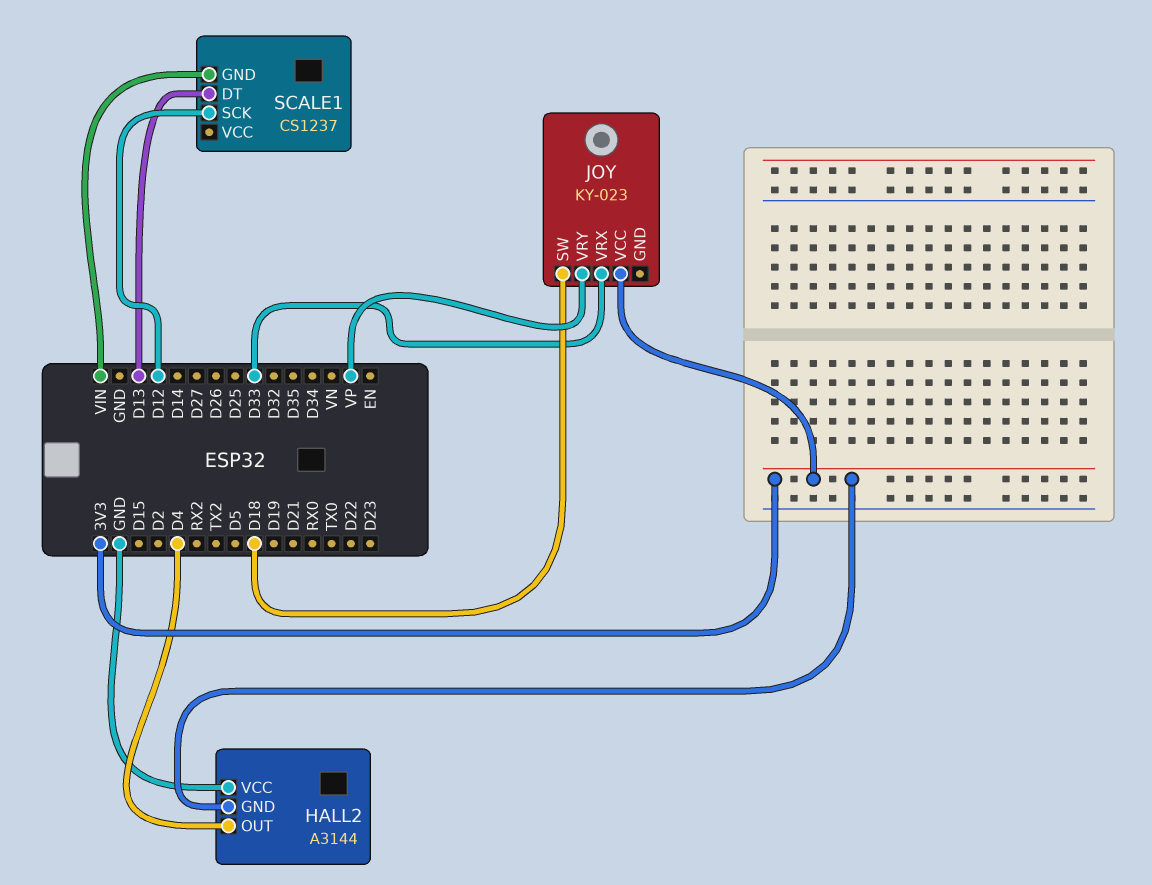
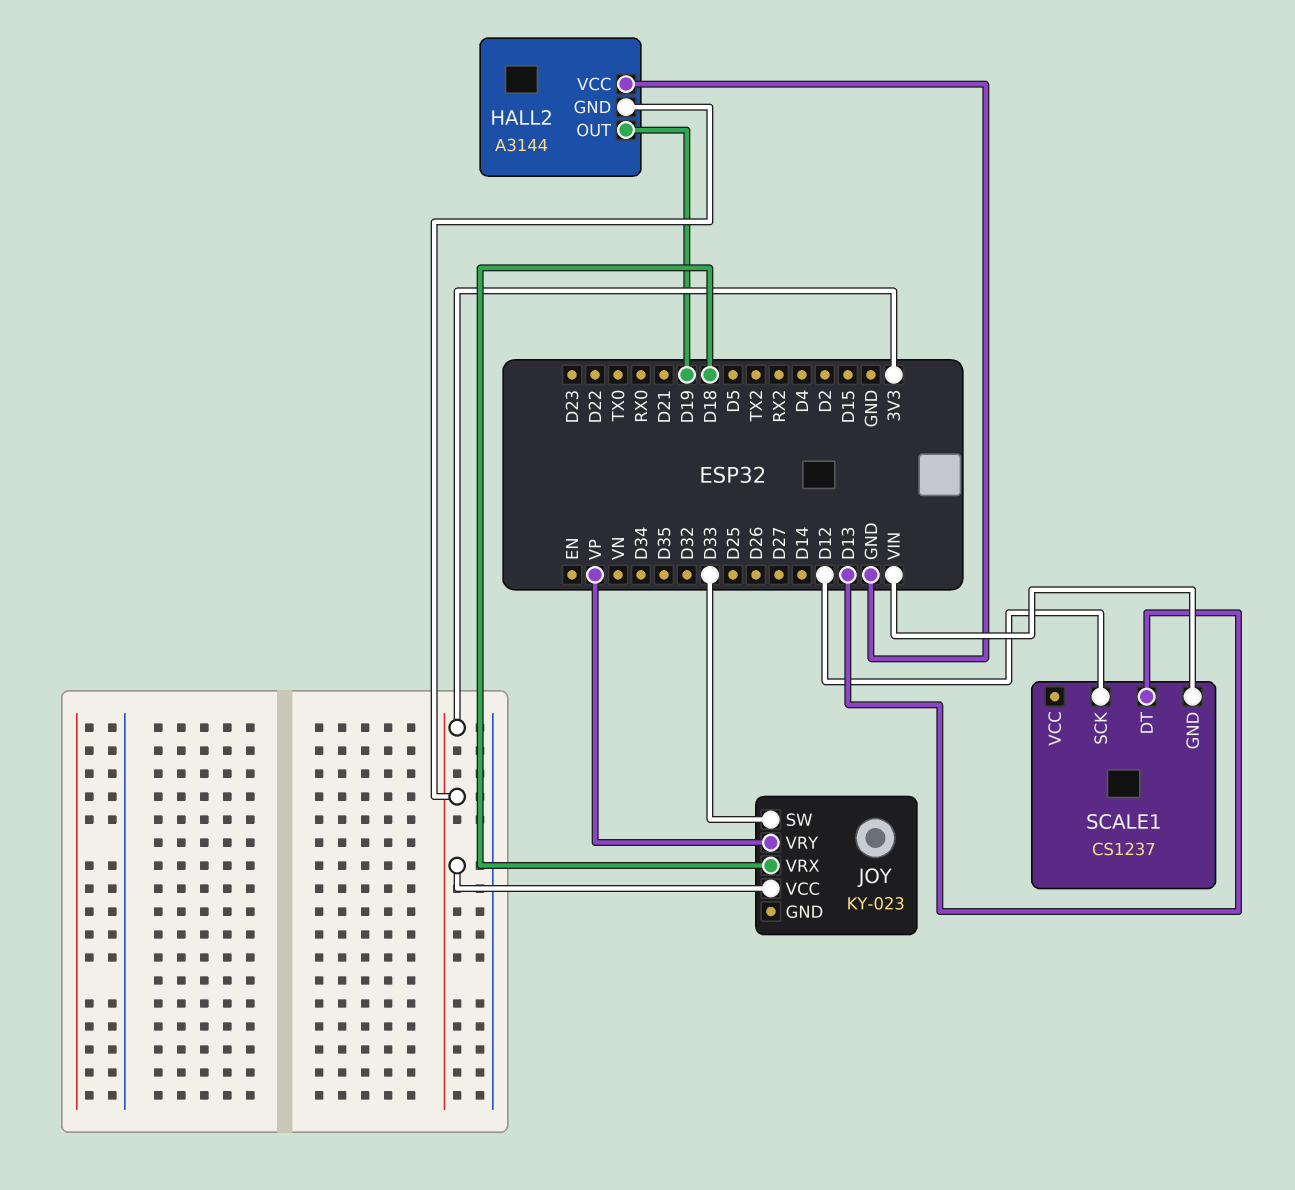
HALL2 pin OUT: D4 -> D19
JOY pin SW: D18 -> D33
JOY pin VRX: D33 -> D18

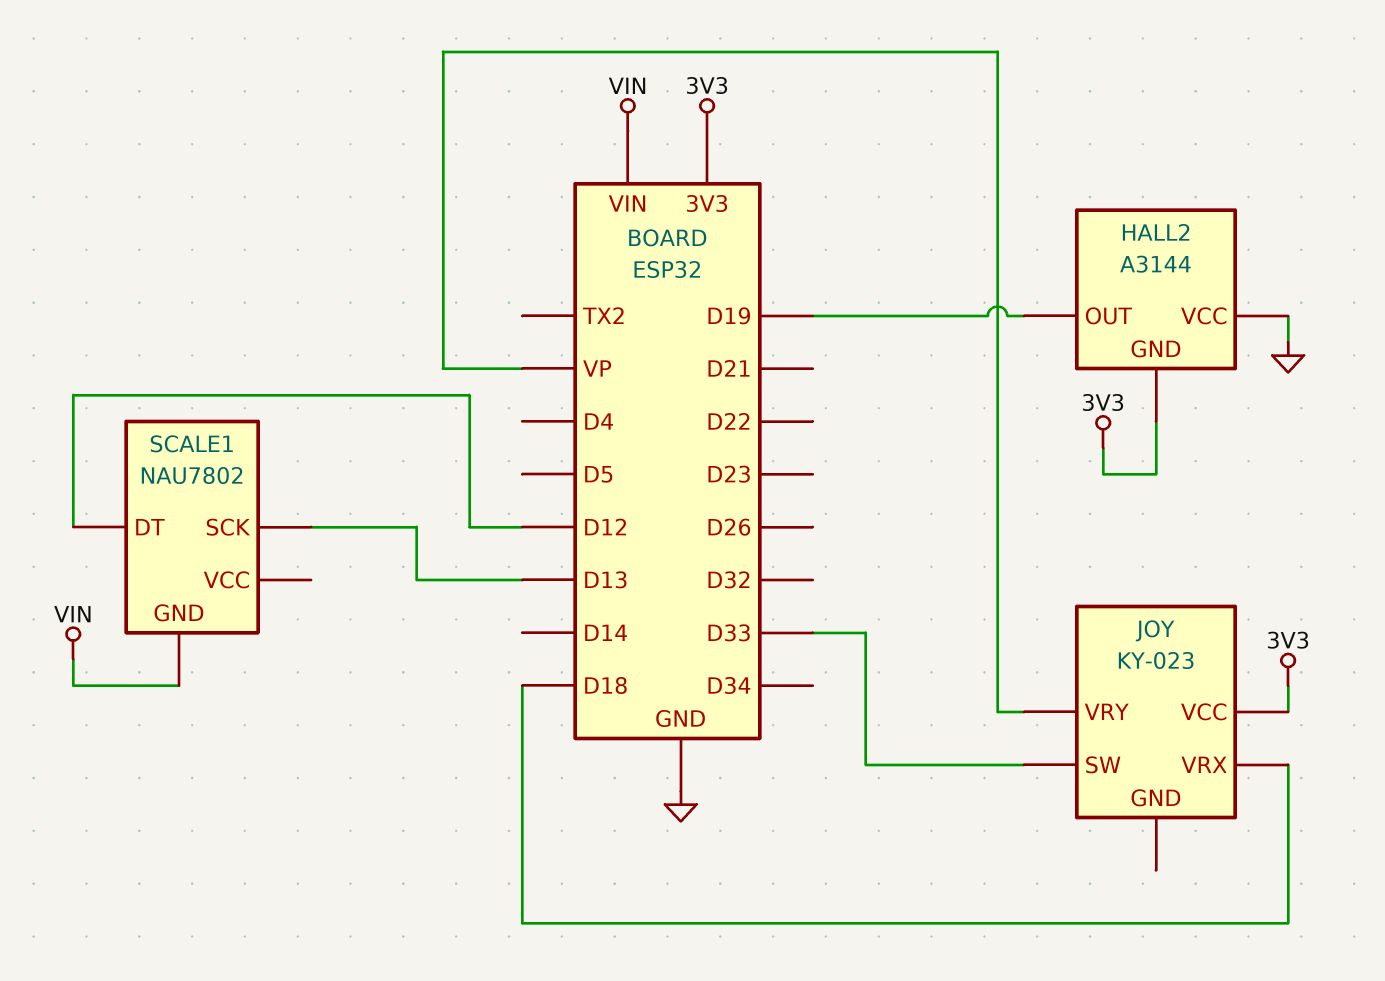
SCALE1: CS1237 -> NAU7802
SCALE1 pin DT: D13 -> D12
SCALE1 pin SCK: D12 -> D13

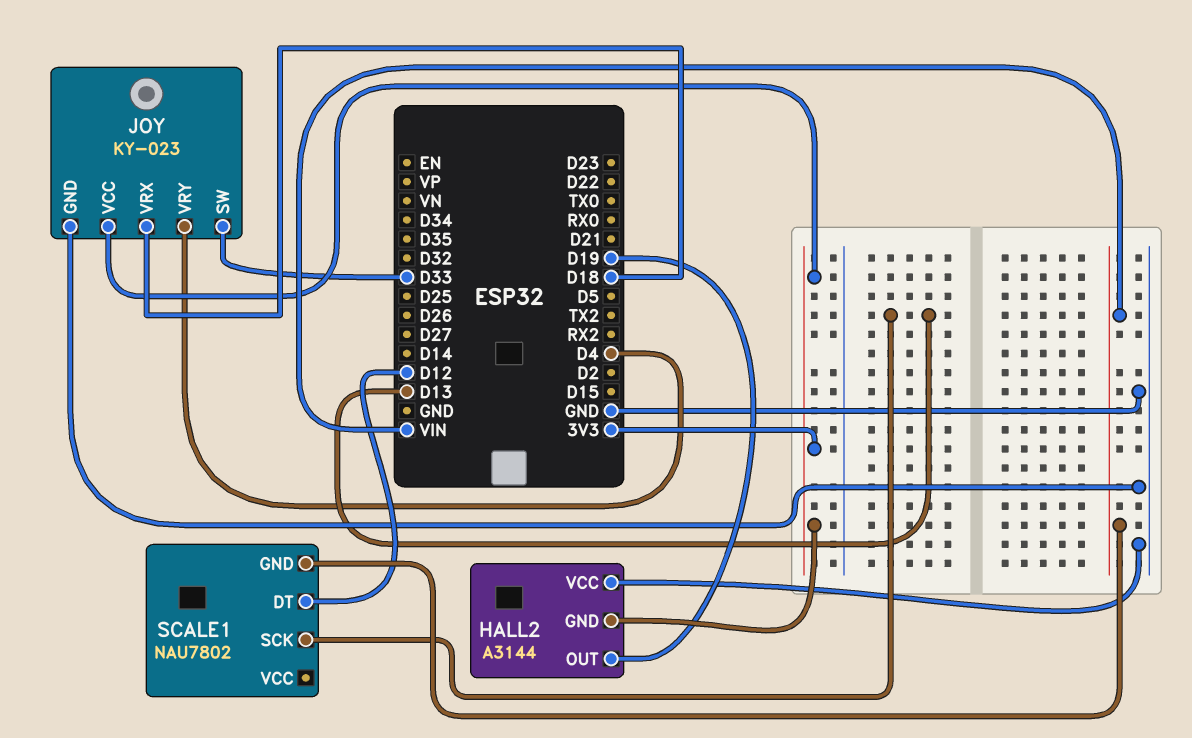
JOY pin GND: none -> GND
JOY pin VRY: VP -> D4

